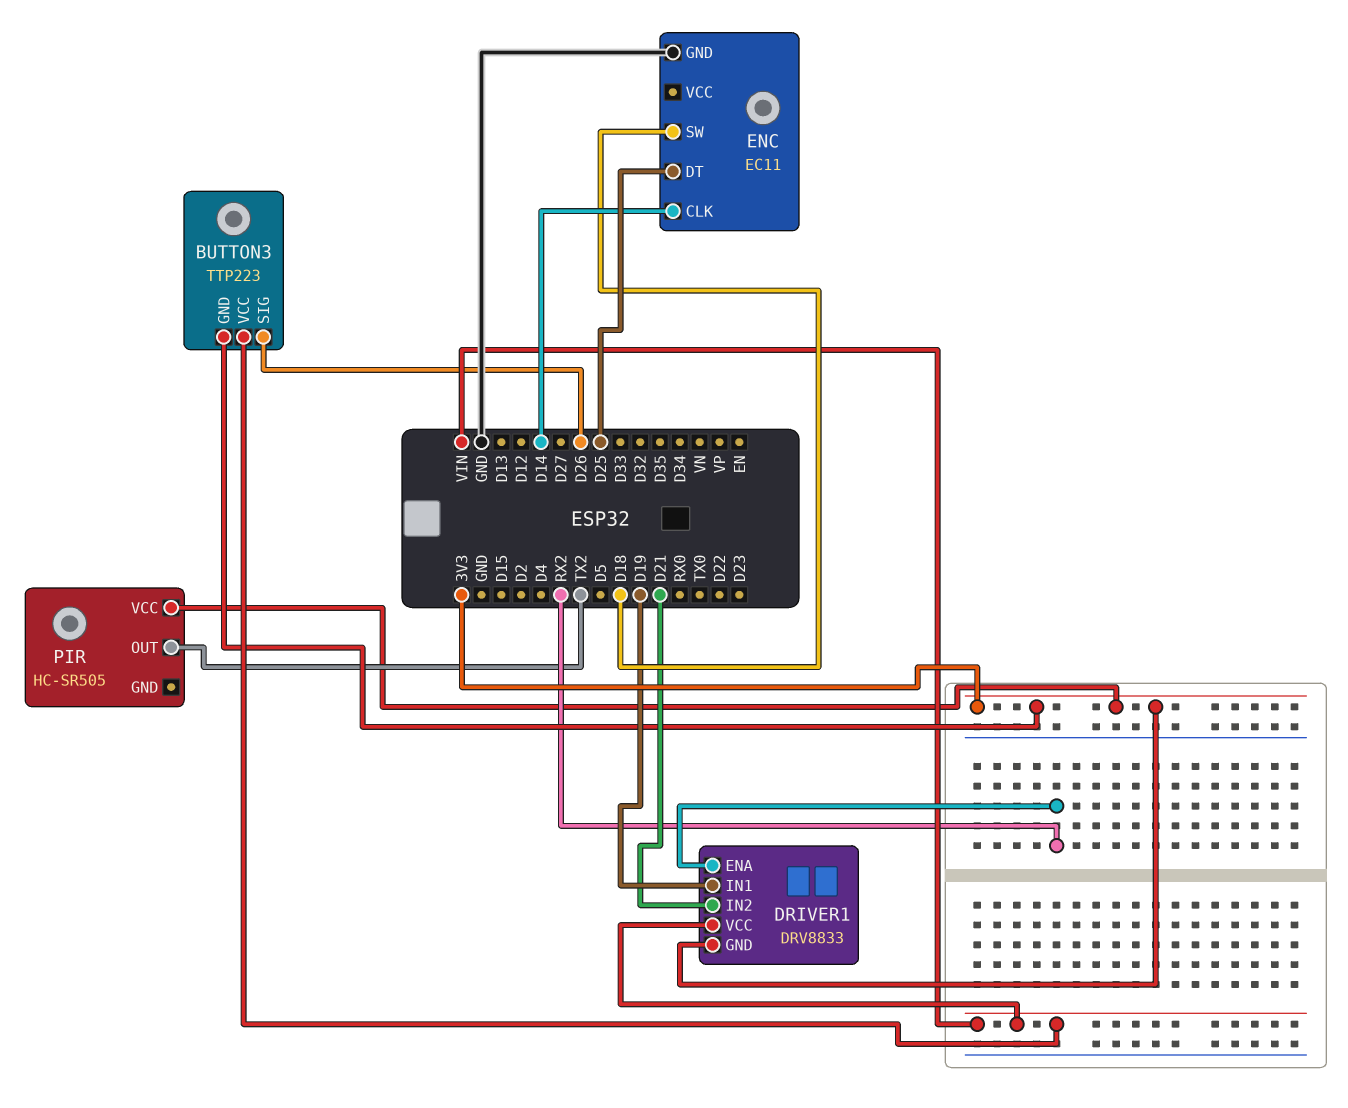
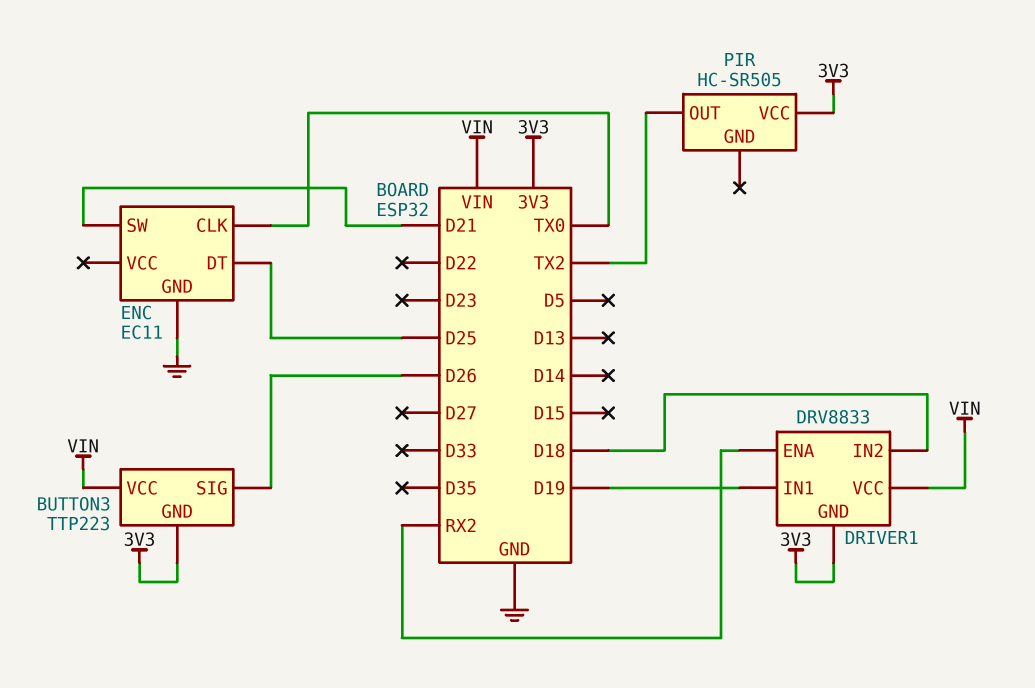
DRIVER1 pin IN2: D21 -> D18
ENC pin CLK: D14 -> TX0
ENC pin SW: D18 -> D21

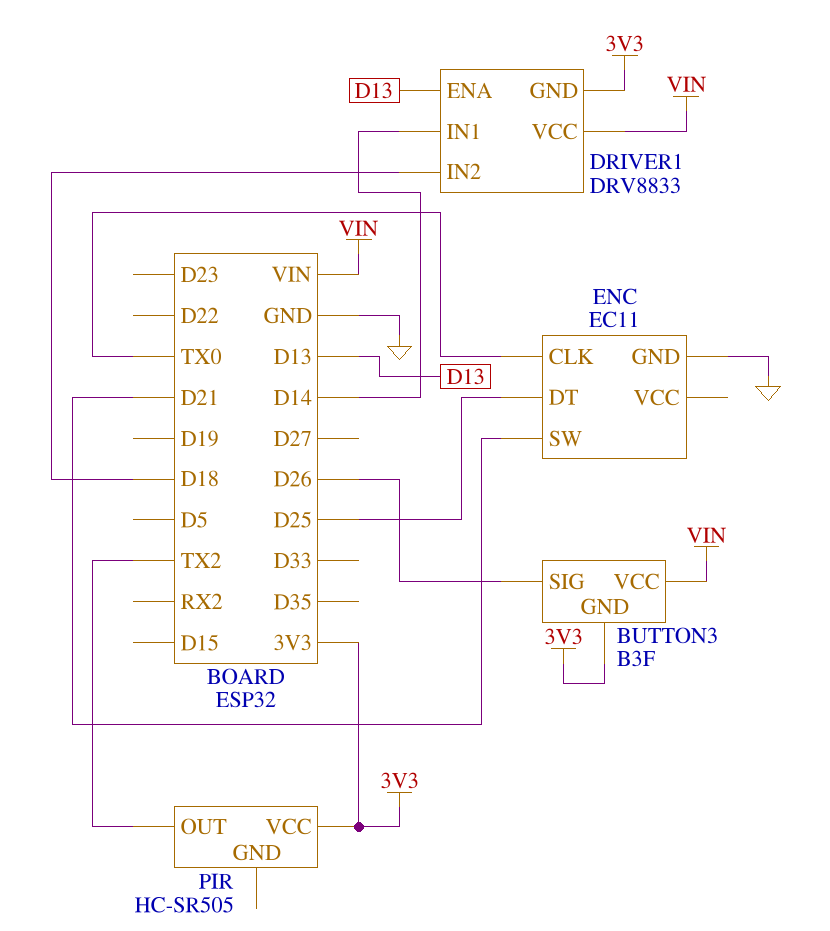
BUTTON3: TTP223 -> B3F
DRIVER1 pin ENA: RX2 -> D13
DRIVER1 pin IN1: D19 -> D14

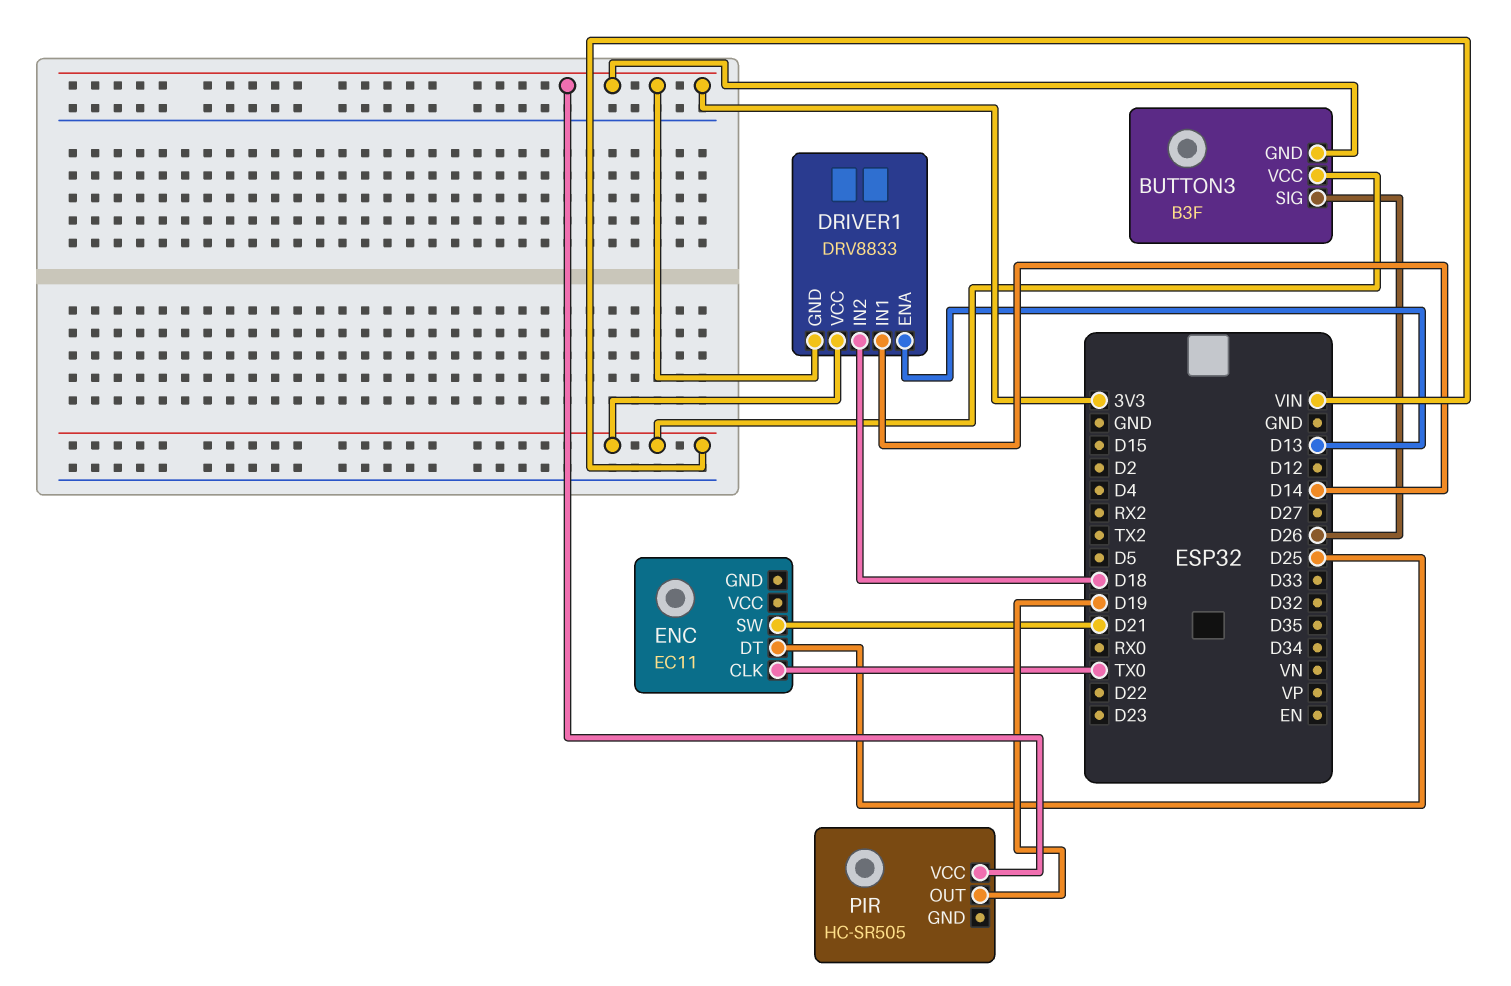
ENC pin GND: GND -> none
PIR pin OUT: TX2 -> D19

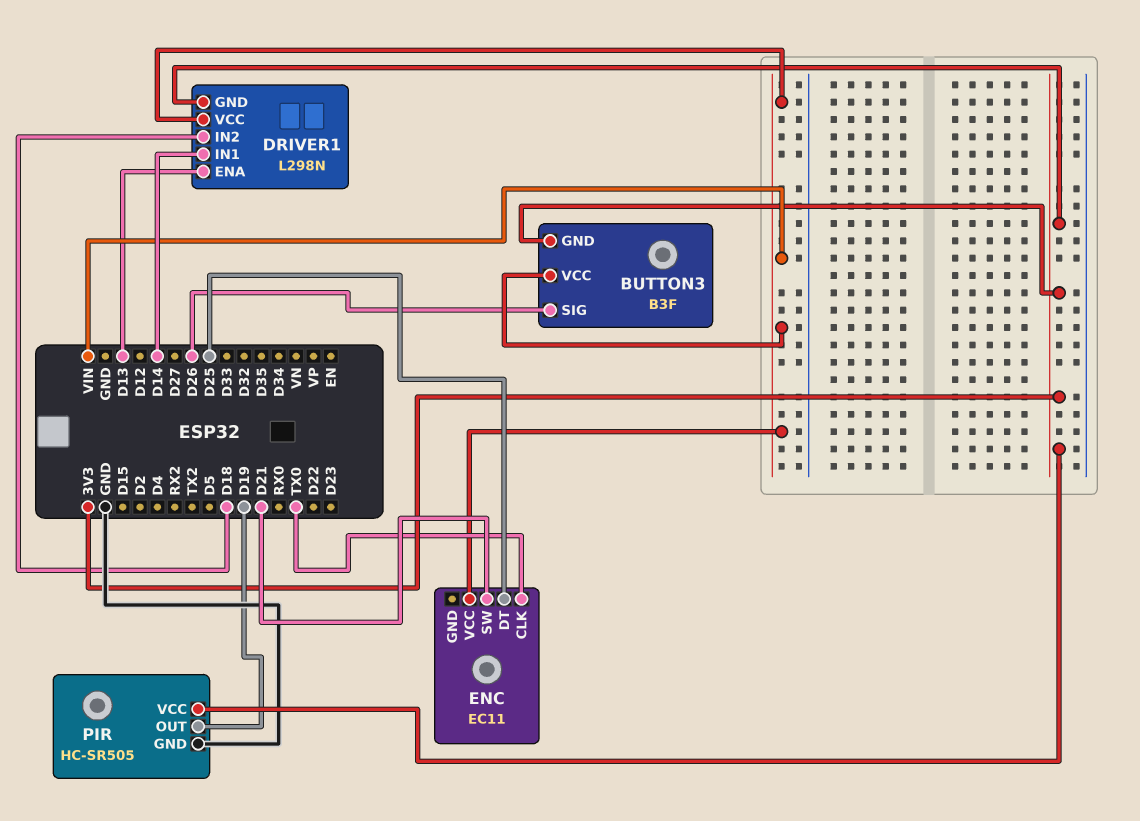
DRIVER1: DRV8833 -> L298N
ENC pin VCC: none -> VIN
PIR pin GND: none -> GND

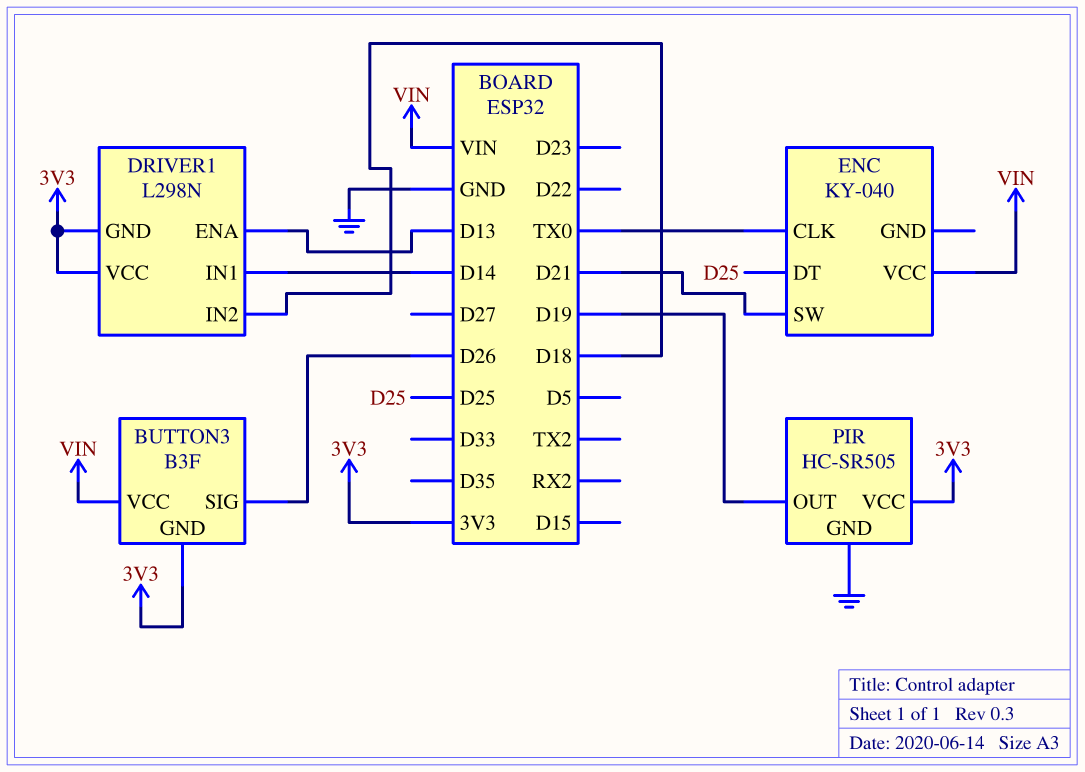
DRIVER1 pin VCC: VIN -> 3V3
ENC: EC11 -> KY-040

